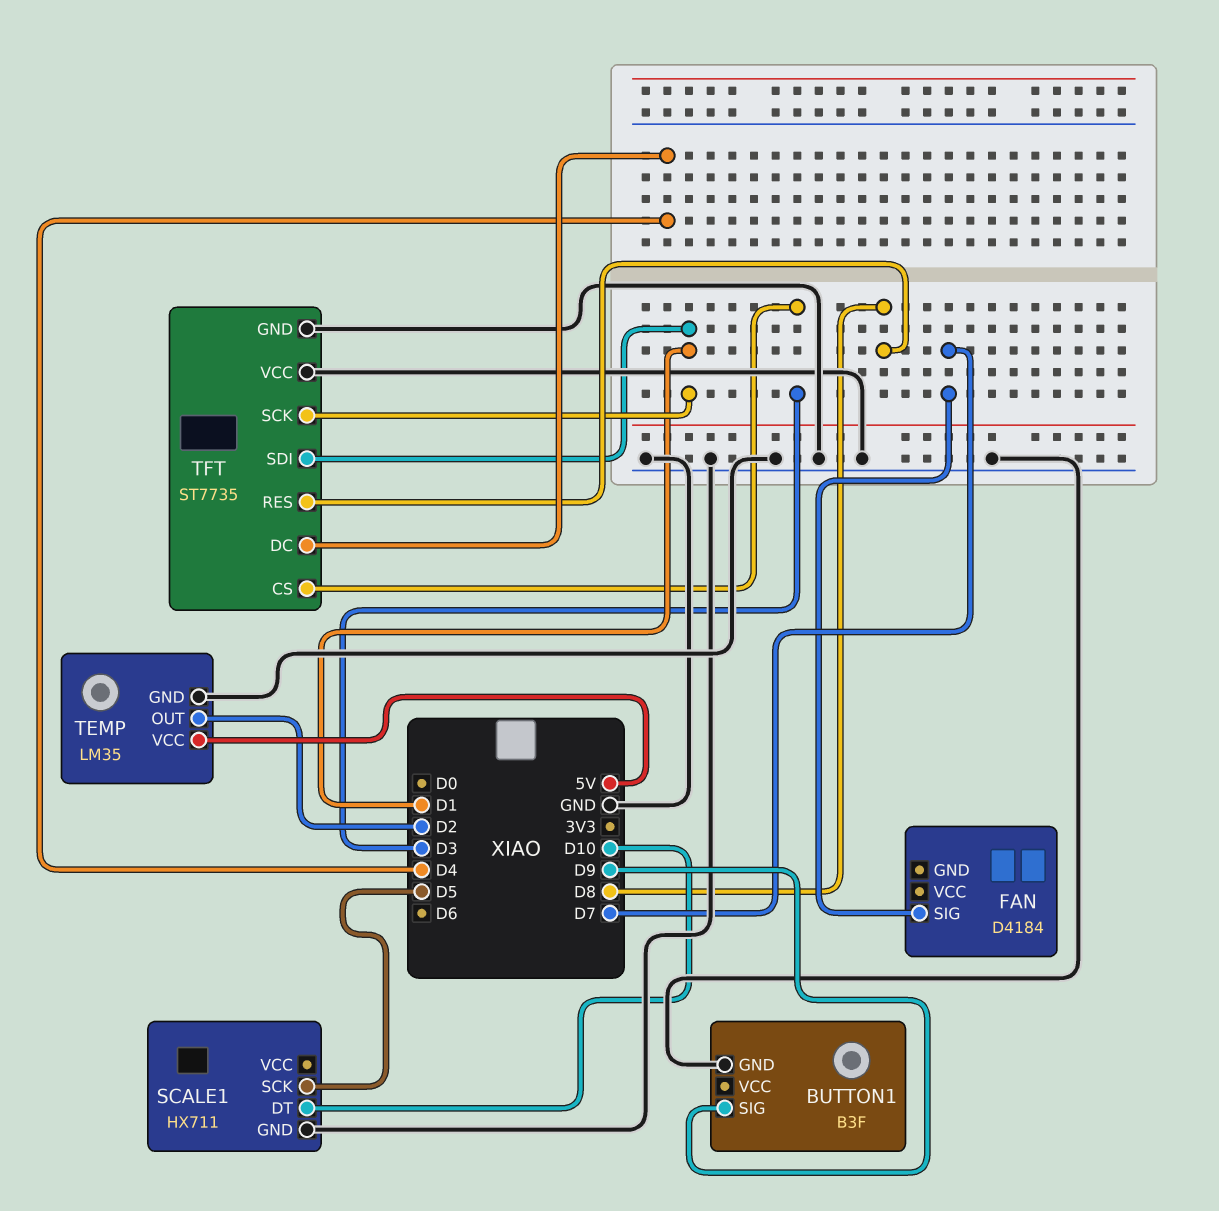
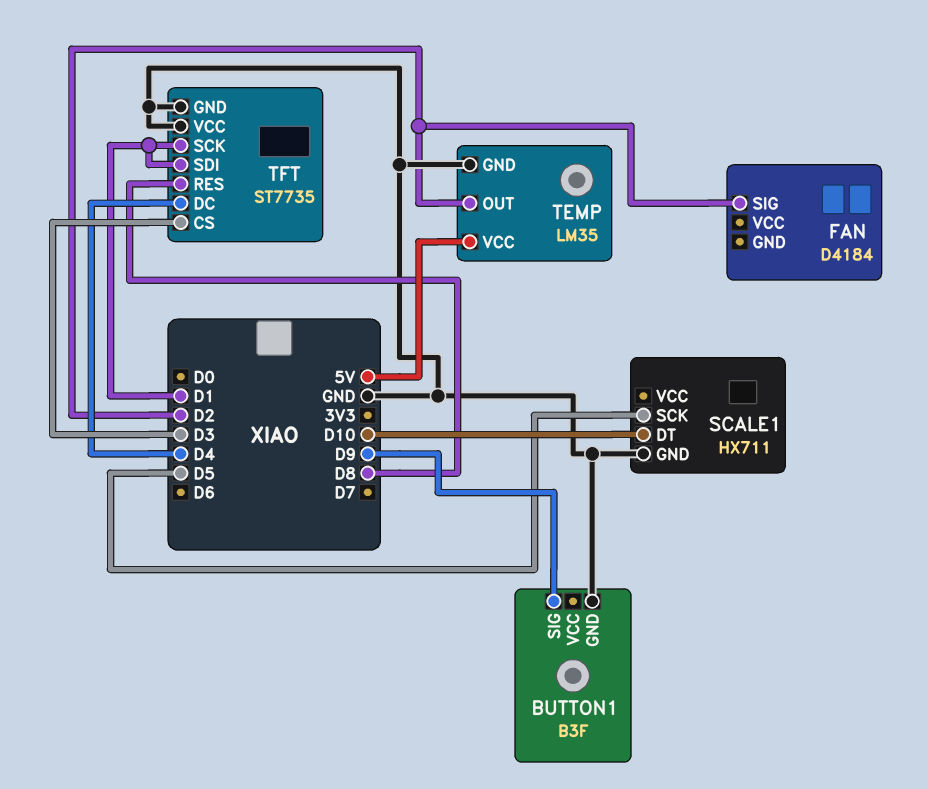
FAN pin SIG: D7 -> D2

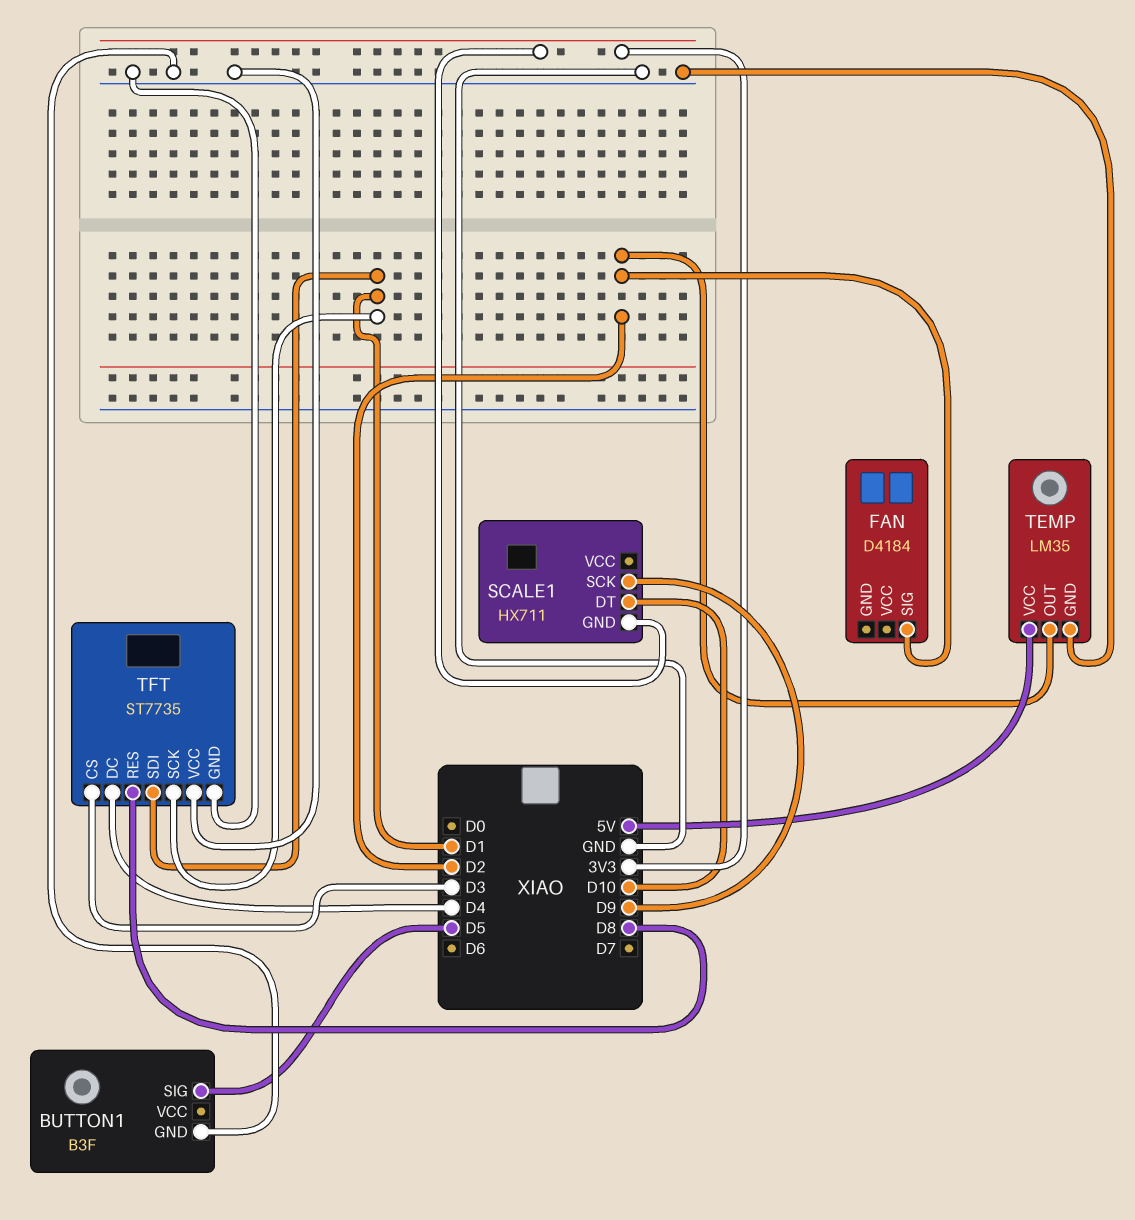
BUTTON1 pin SIG: D9 -> D5
SCALE1 pin GND: GND -> 3V3
SCALE1 pin SCK: D5 -> D9

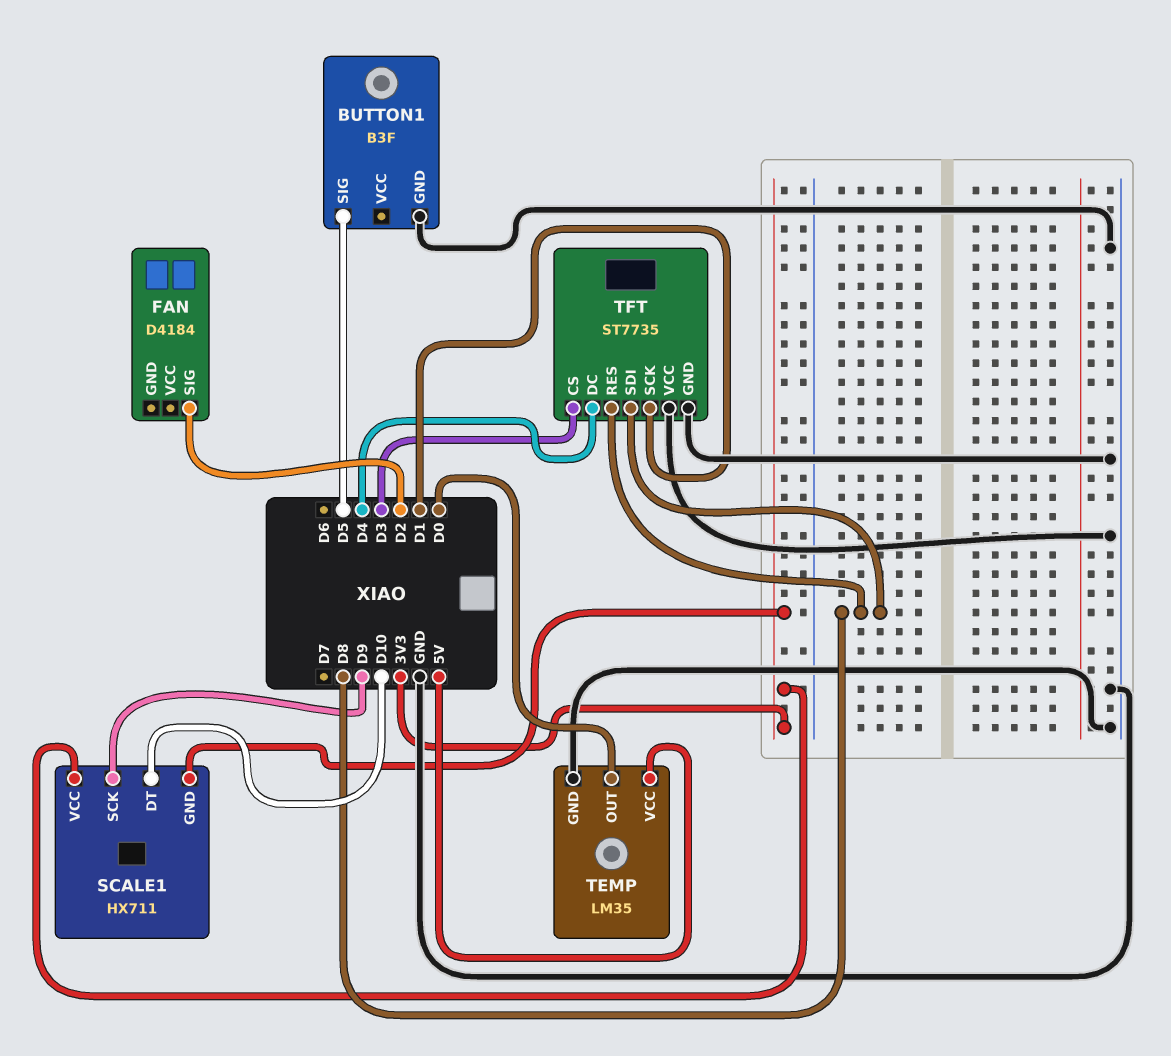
SCALE1 pin VCC: none -> 3V3
TEMP pin OUT: D2 -> D0
TFT pin SDI: D1 -> D8

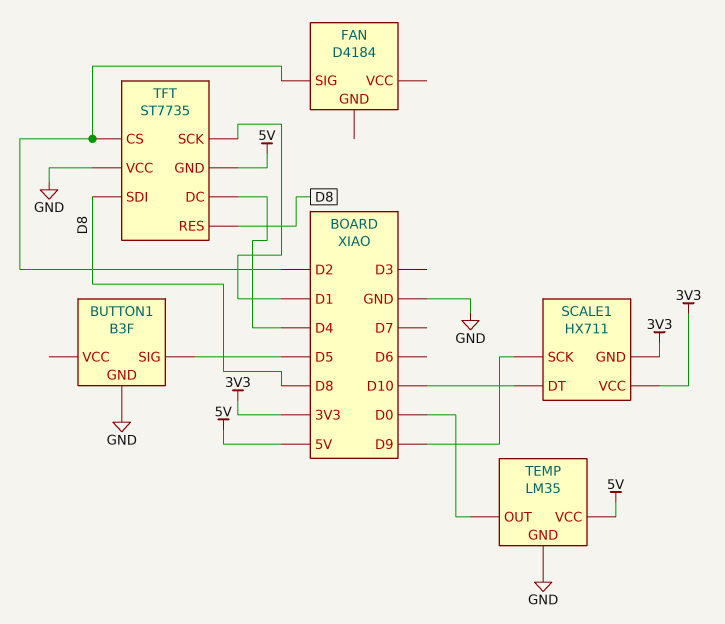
TFT pin CS: D3 -> D2
TFT pin GND: GND -> 5V

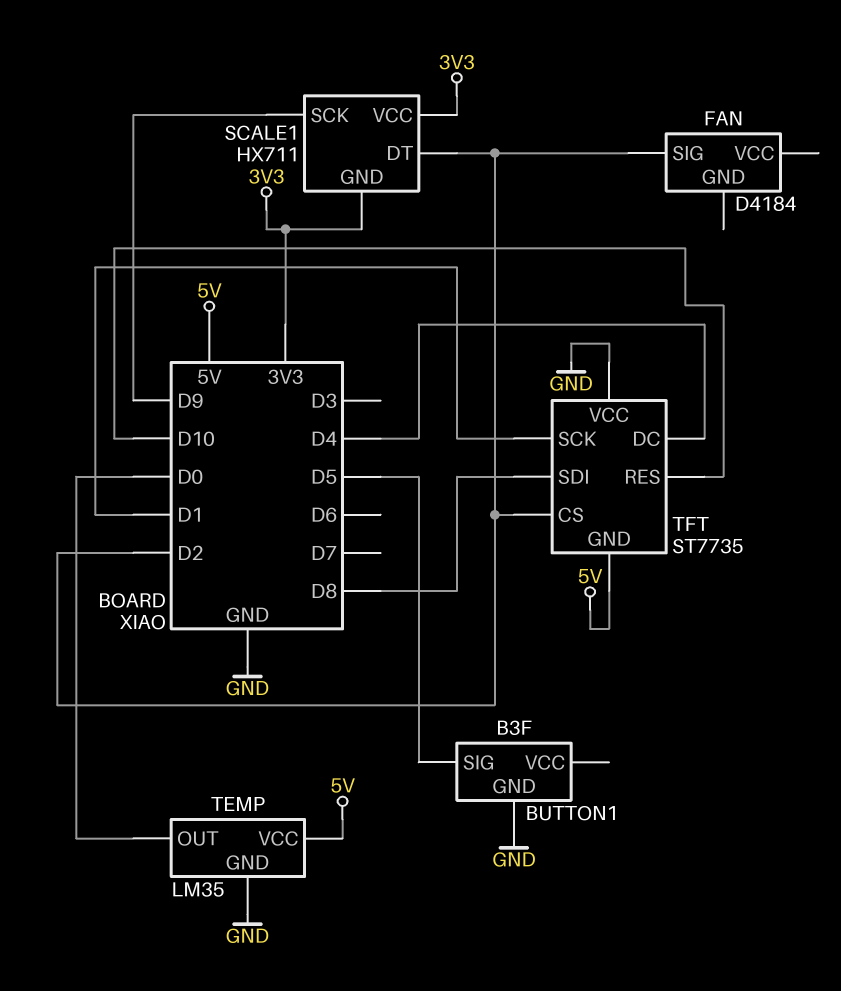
SCALE1 pin DT: D10 -> D2
TFT pin RES: D8 -> D10

